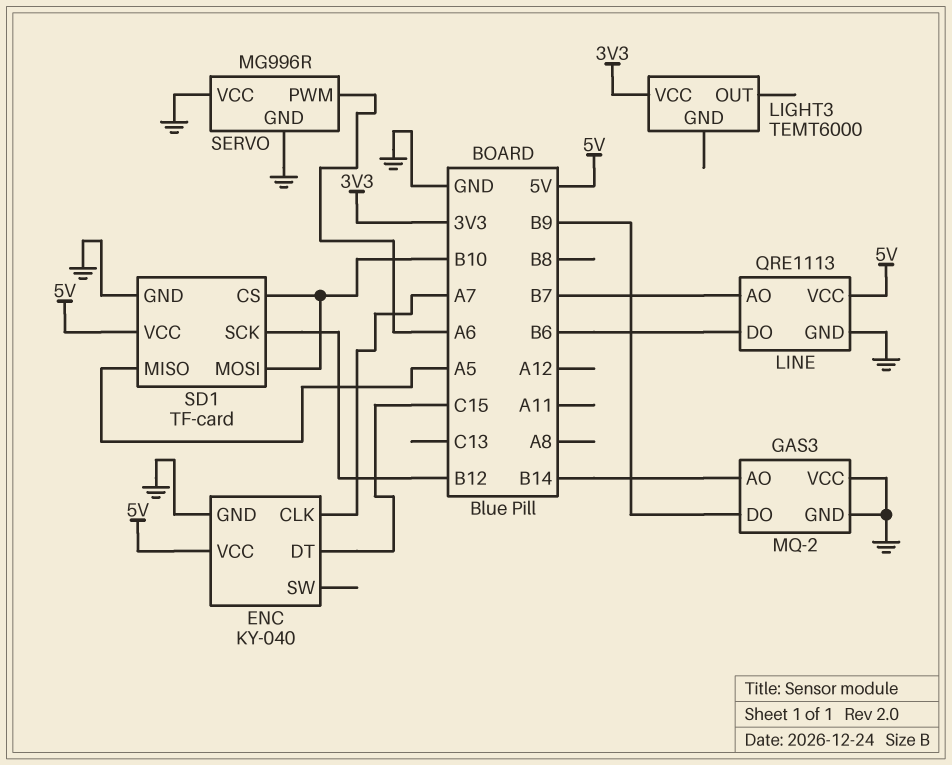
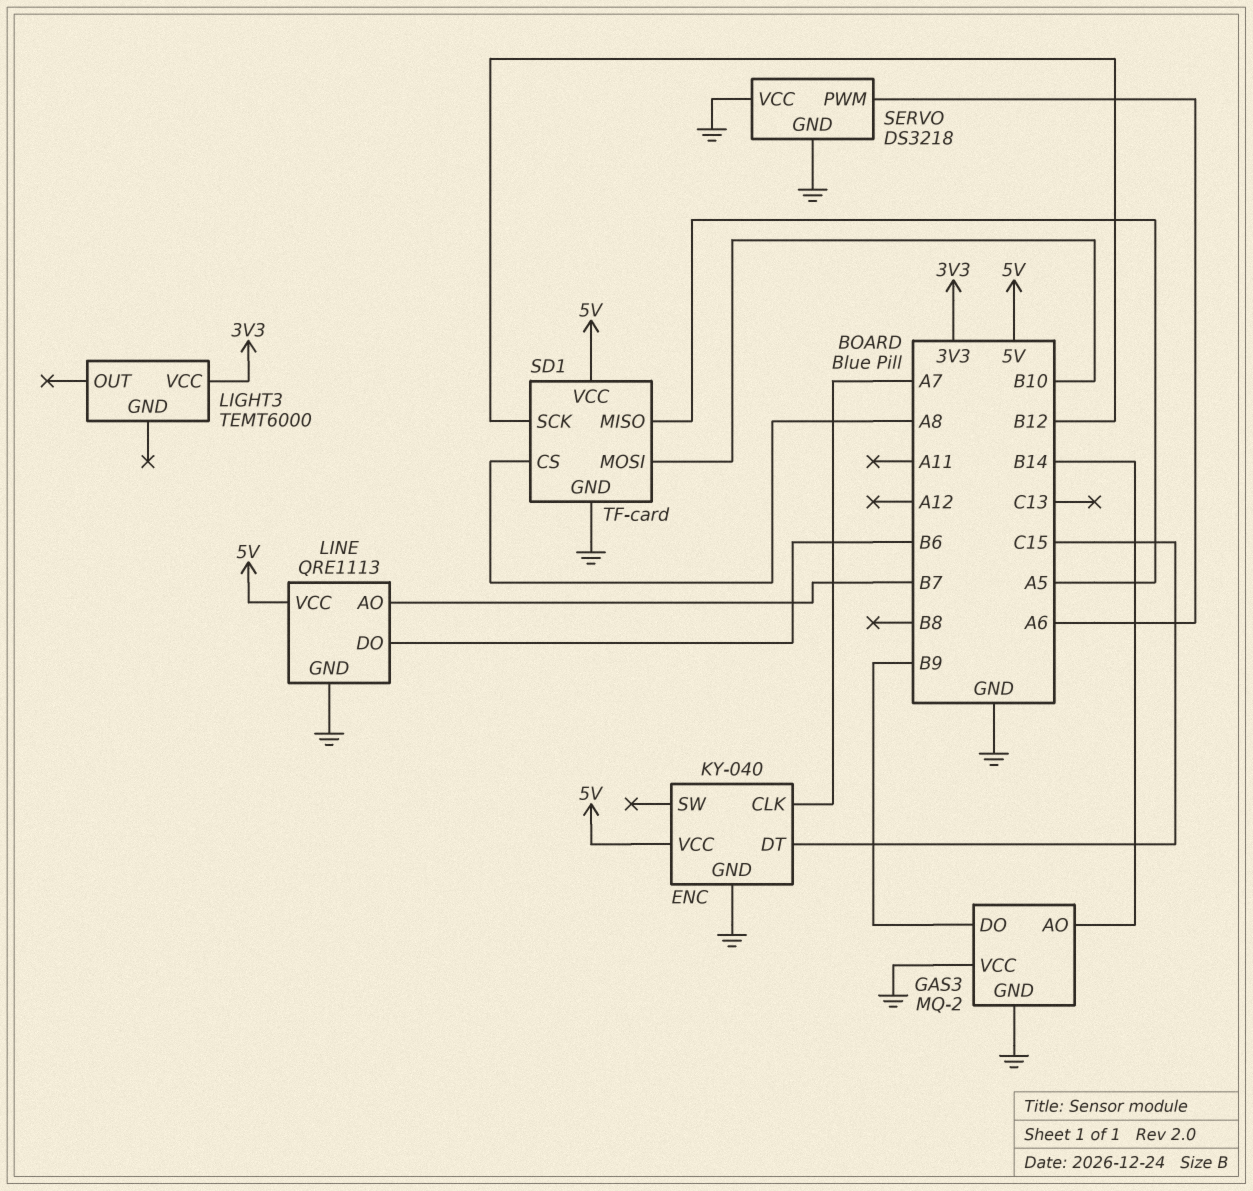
SD1 pin CS: B10 -> A8
SERVO: MG996R -> DS3218

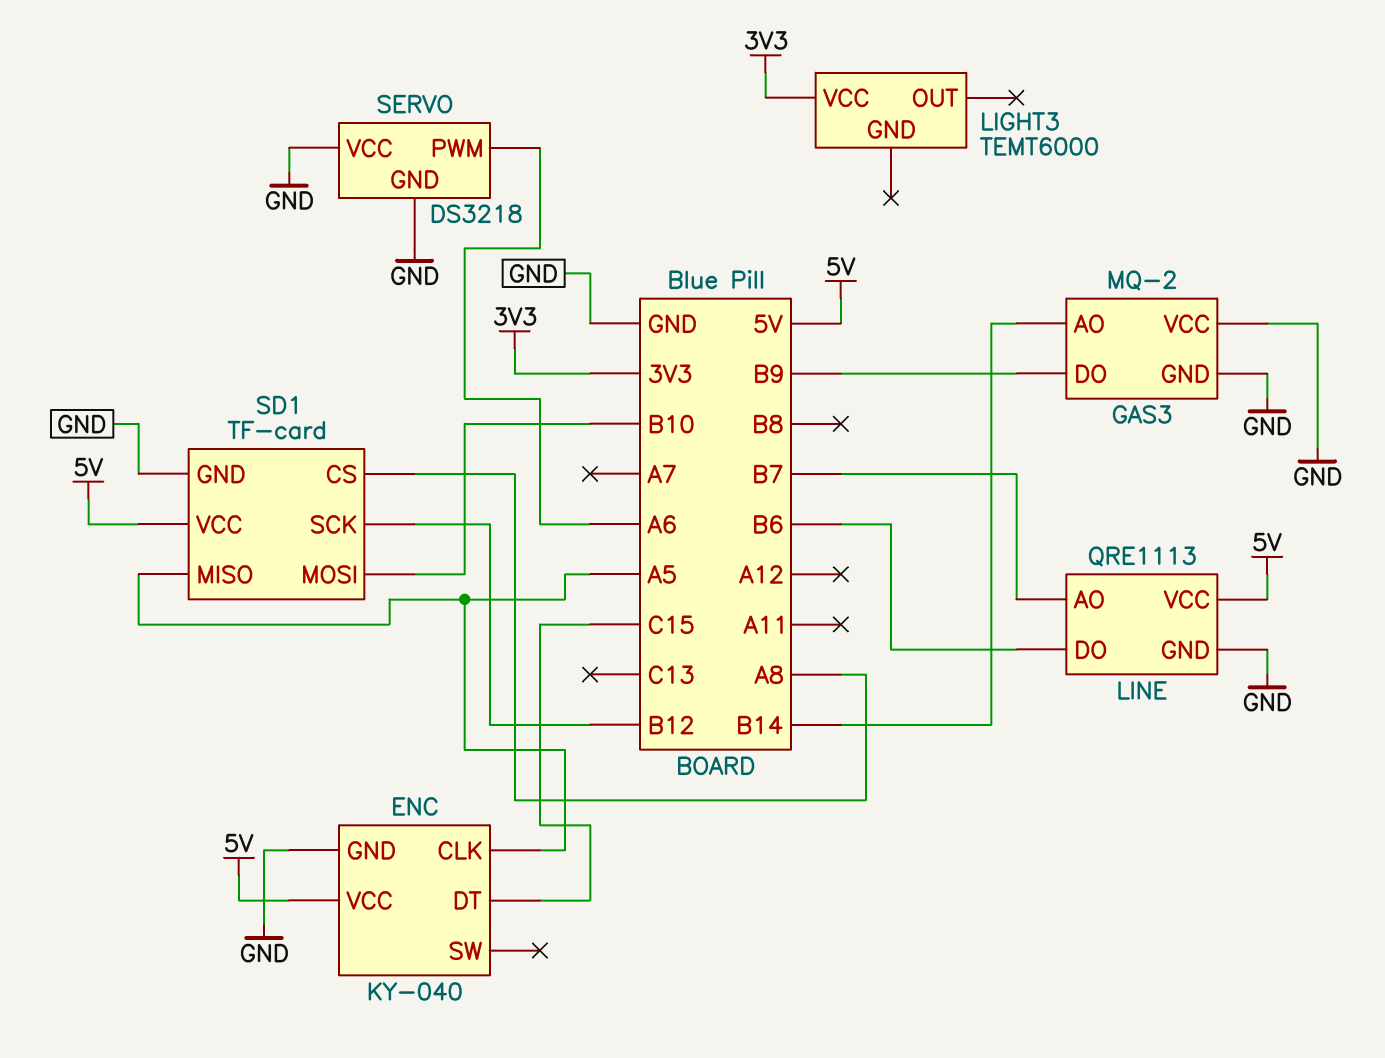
ENC pin CLK: A7 -> A5

